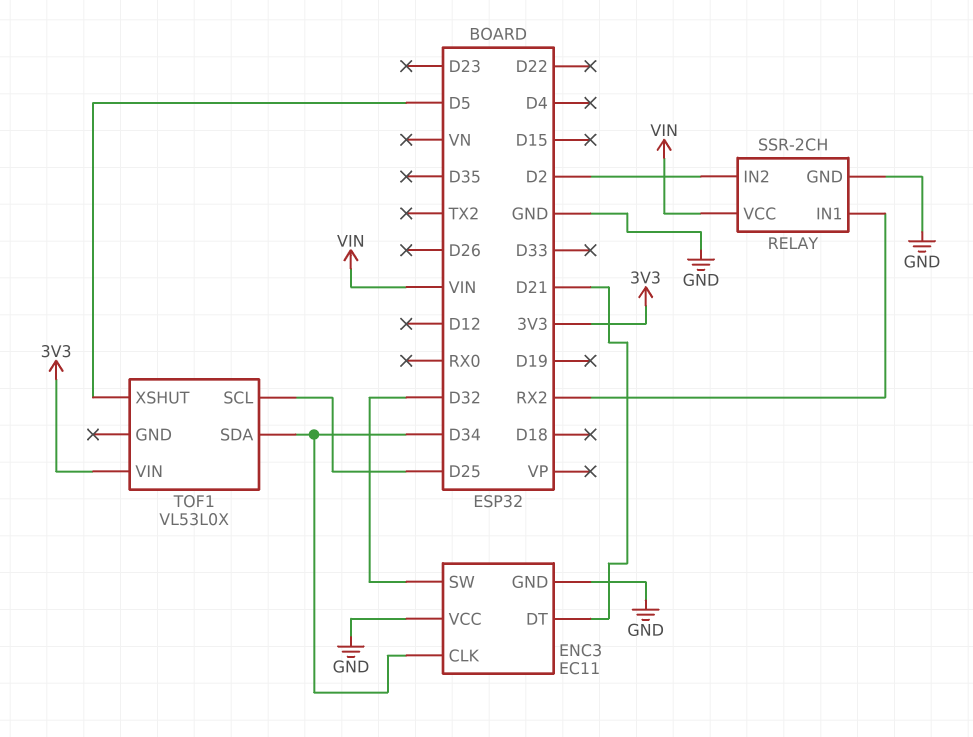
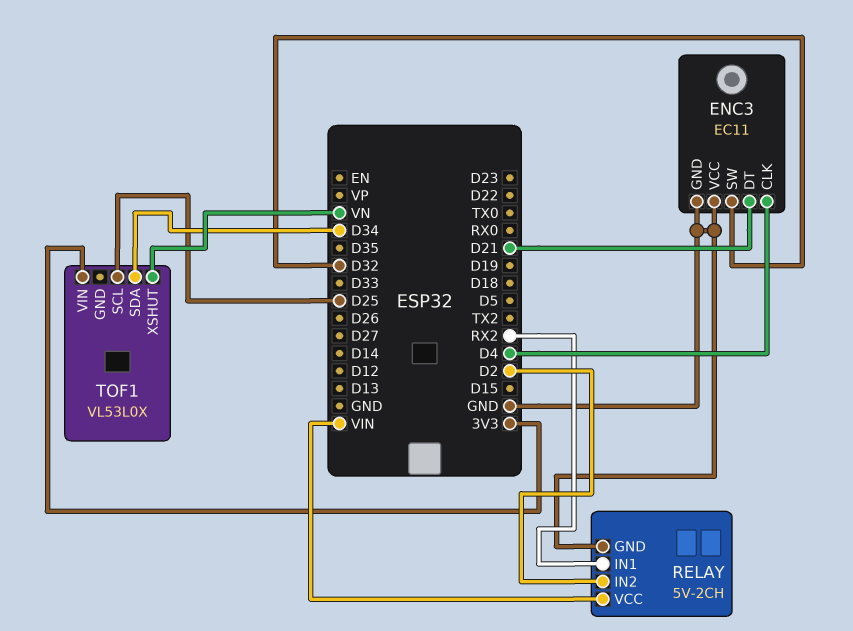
ENC3 pin CLK: D34 -> D4
RELAY: SSR-2CH -> 5V-2CH
TOF1 pin XSHUT: D5 -> VN

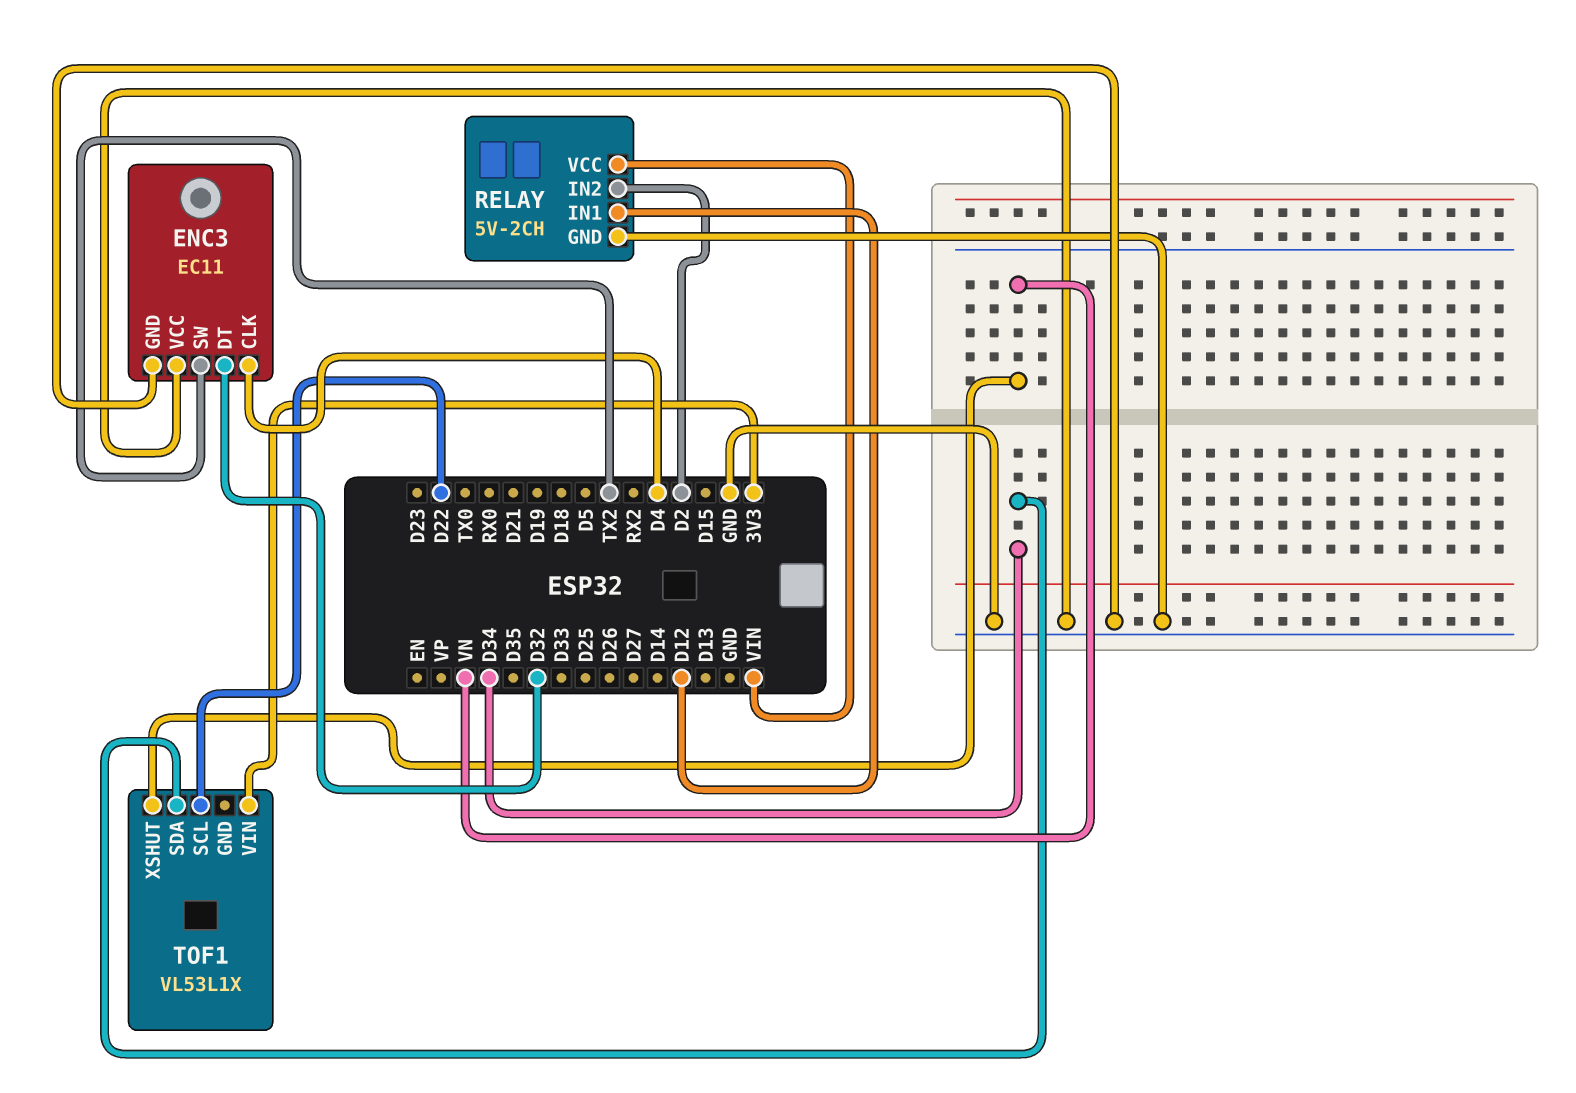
ENC3 pin DT: D21 -> D32
ENC3 pin SW: D32 -> TX2
RELAY pin IN1: RX2 -> D12
TOF1: VL53L0X -> VL53L1X
TOF1 pin SCL: D25 -> D22

